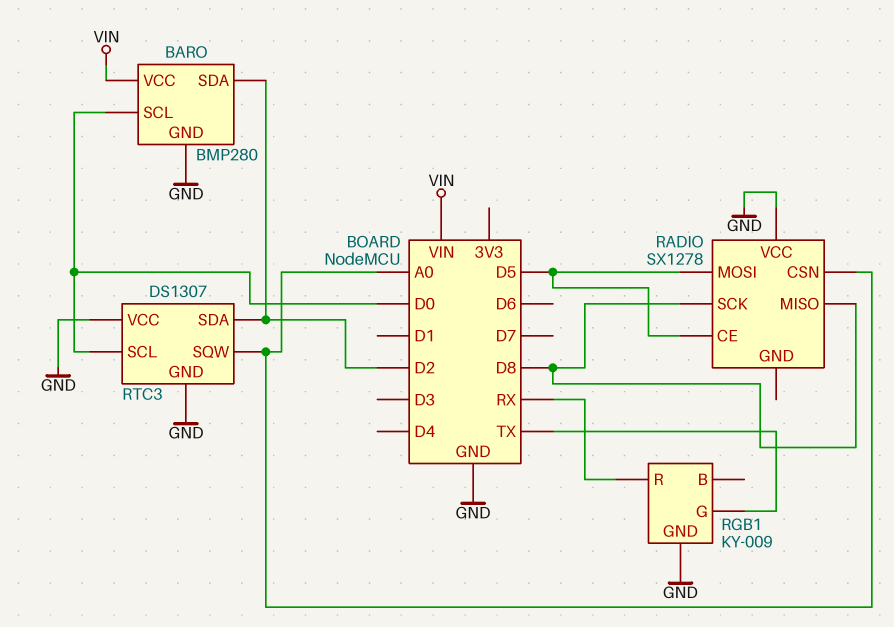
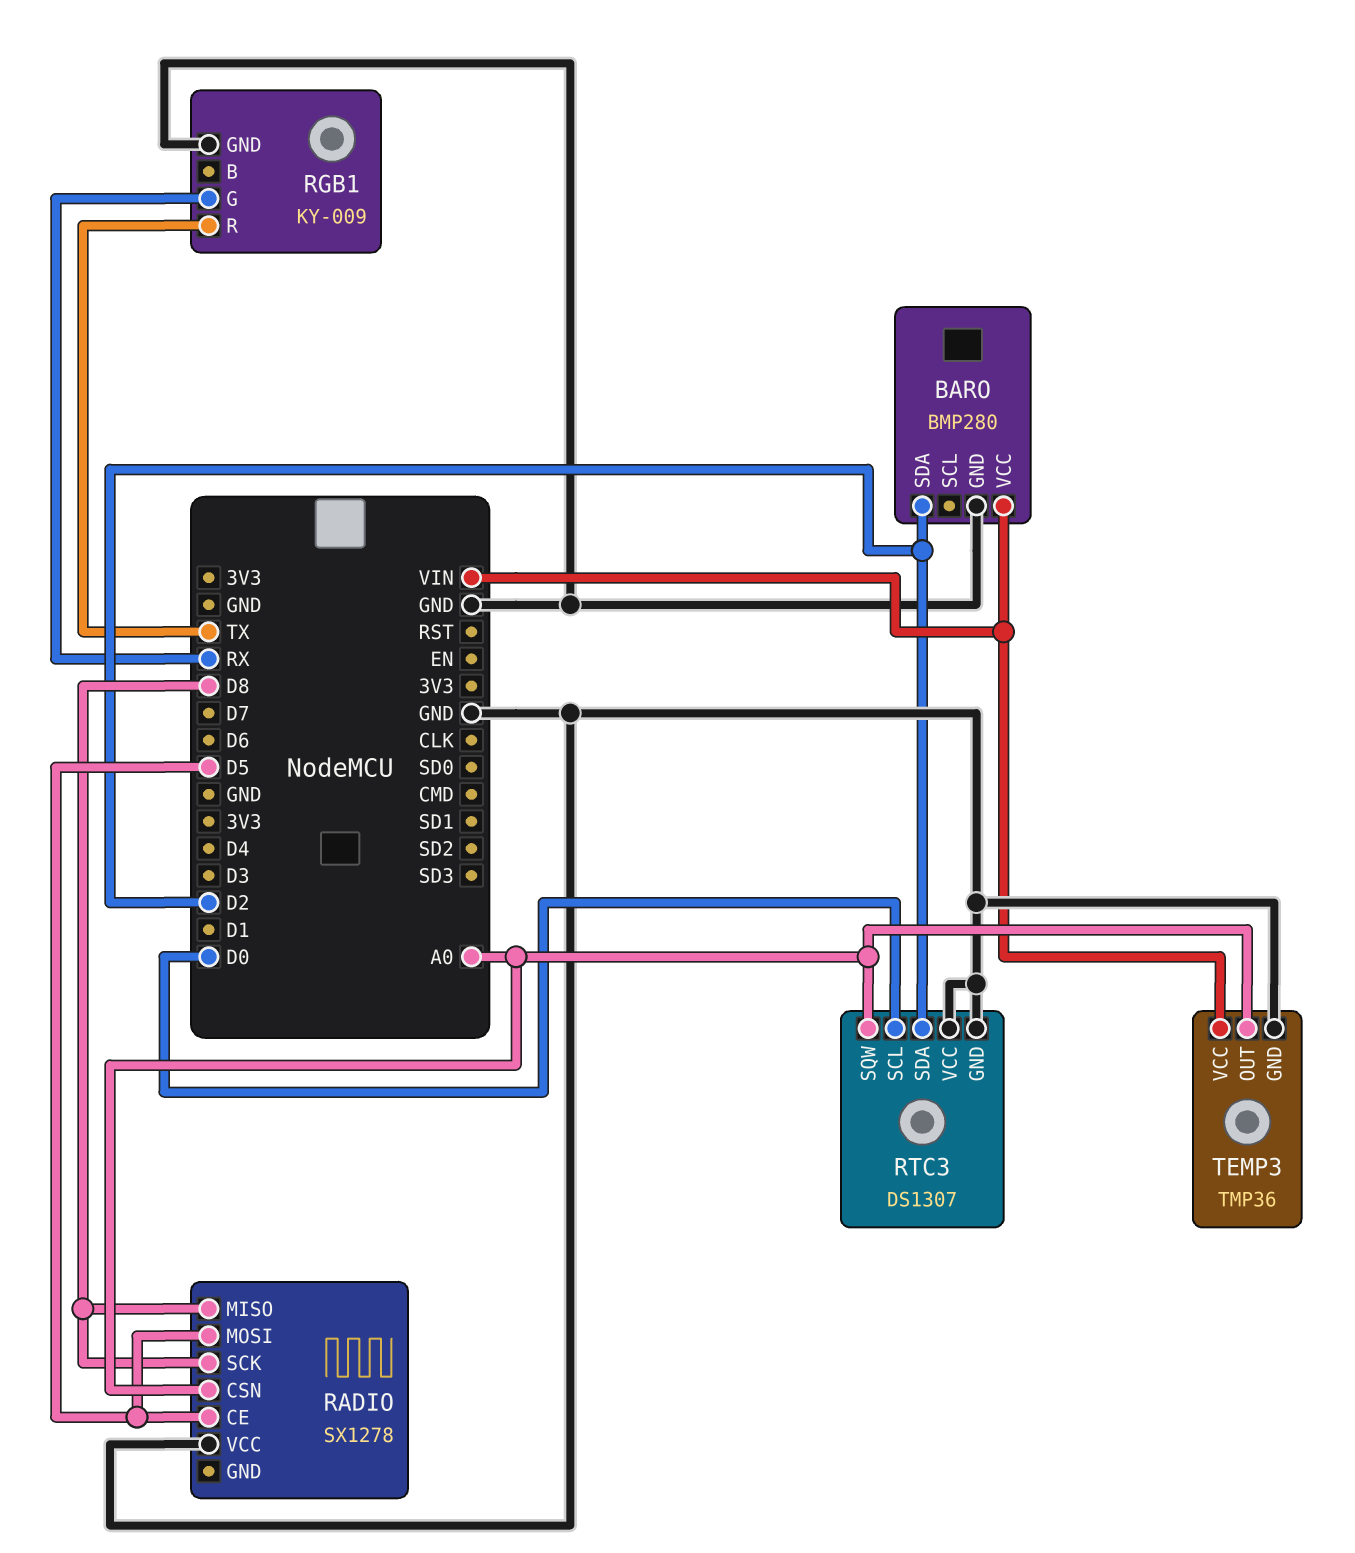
BARO pin SCL: D0 -> none
RGB1 pin G: TX -> RX
RGB1 pin R: RX -> TX
TEMP3: none -> TMP36
TEMP3 pin GND: none -> GND
TEMP3 pin OUT: none -> A0
TEMP3 pin VCC: none -> VIN

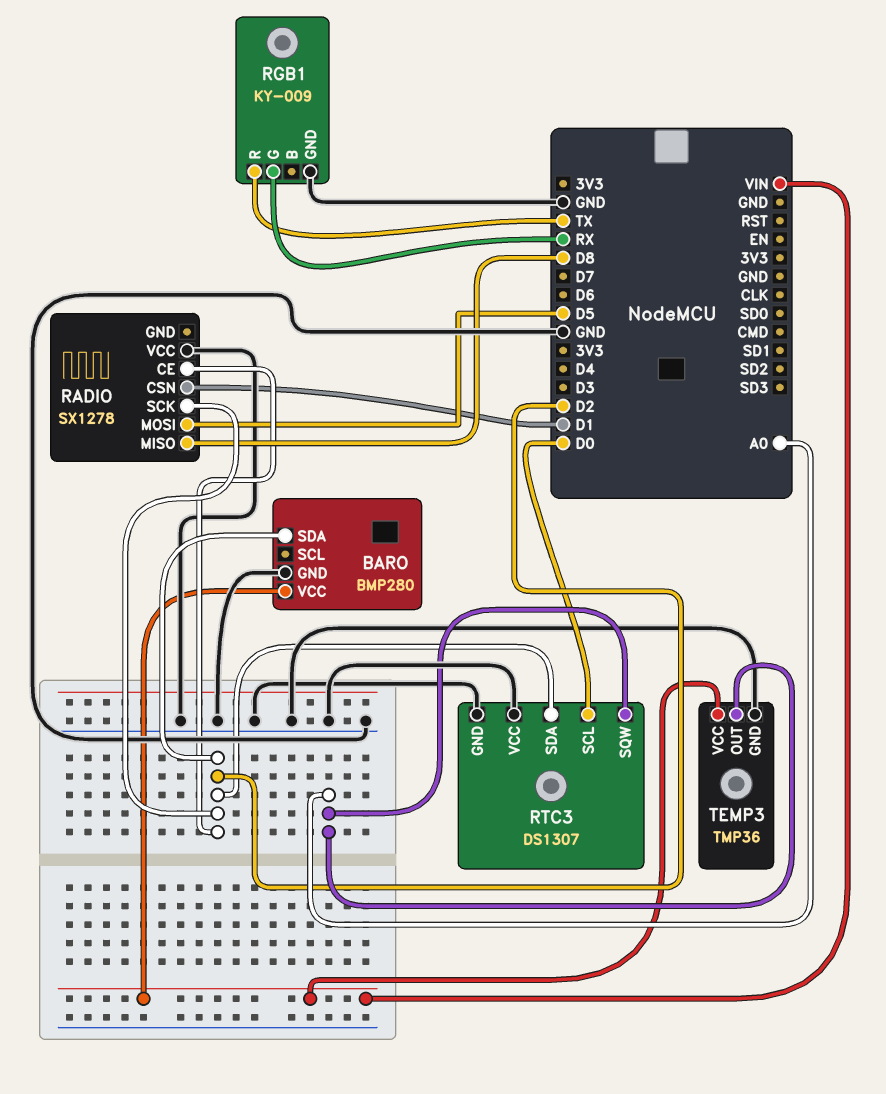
RADIO pin CE: D5 -> D2
RADIO pin CSN: A0 -> D1
RADIO pin SCK: D8 -> D2

